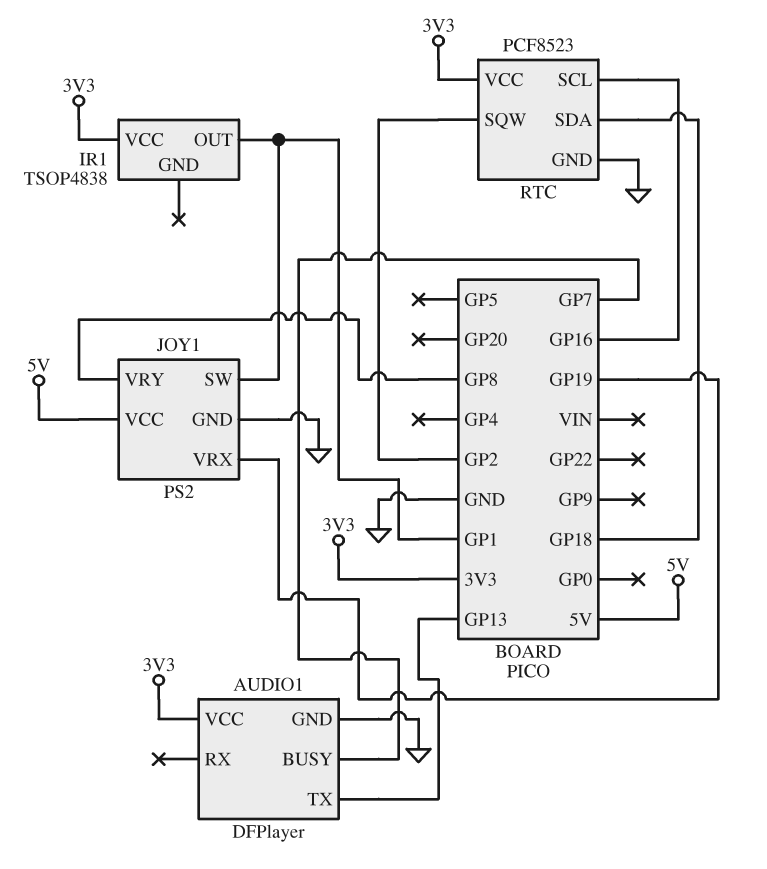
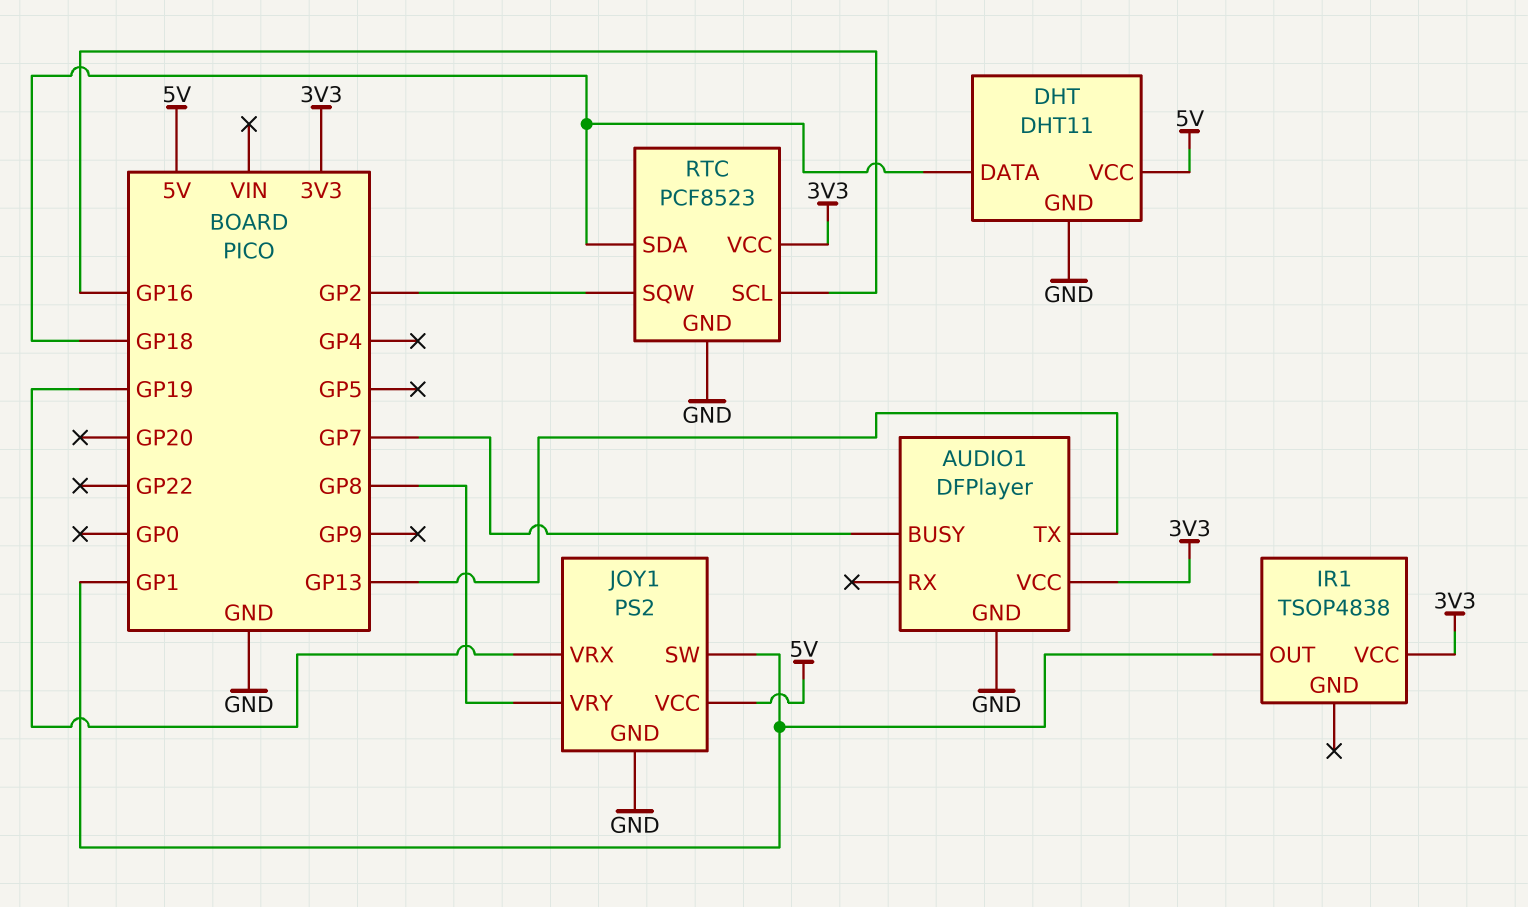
DHT: none -> DHT11
DHT pin DATA: none -> GP18
DHT pin GND: none -> GND
DHT pin VCC: none -> 5V

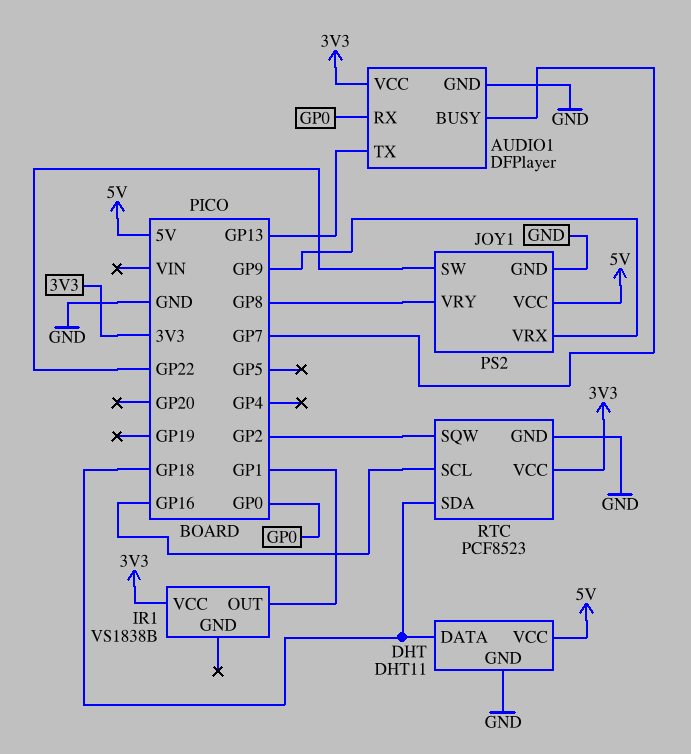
AUDIO1 pin RX: none -> GP0
IR1: TSOP4838 -> VS1838B
JOY1 pin SW: GP1 -> GP22
JOY1 pin VRX: GP19 -> GP9

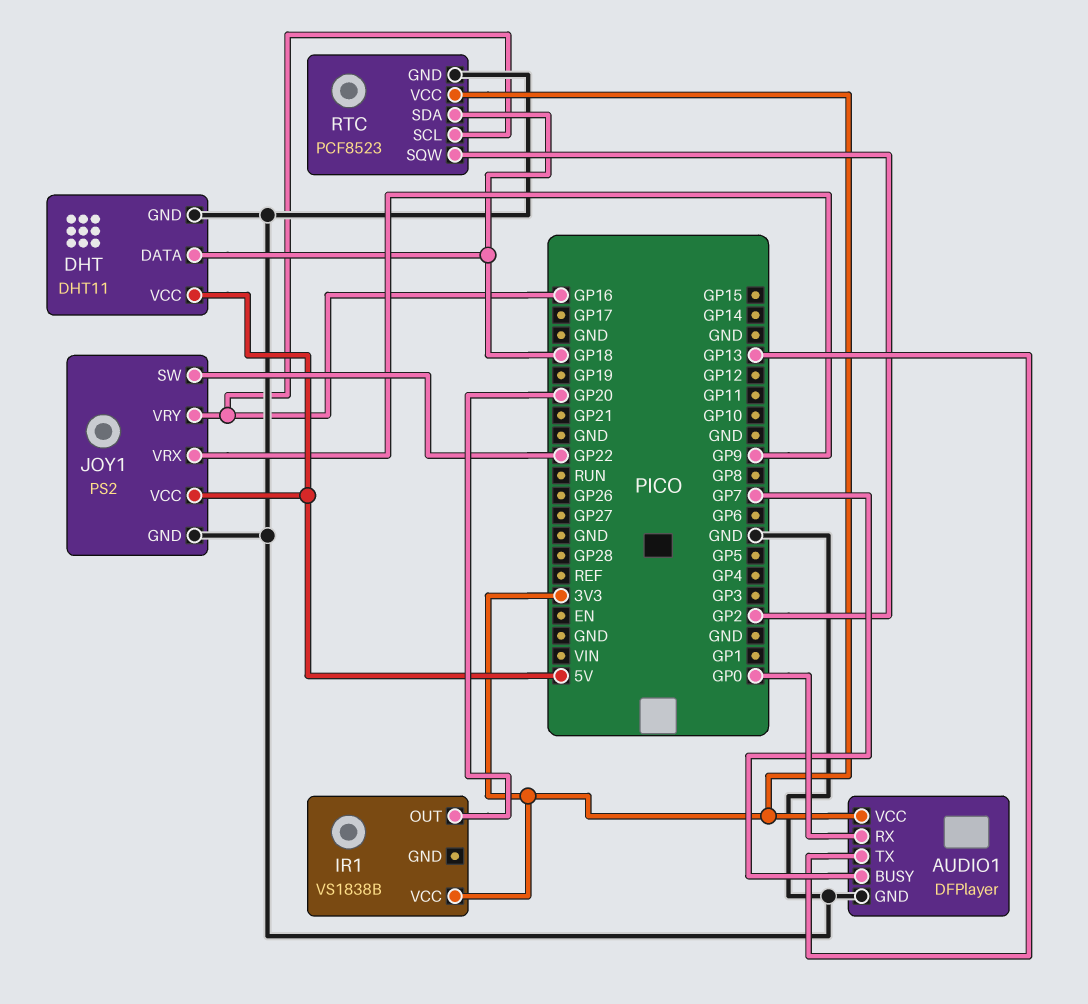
IR1 pin OUT: GP1 -> GP20
JOY1 pin VRY: GP8 -> GP16

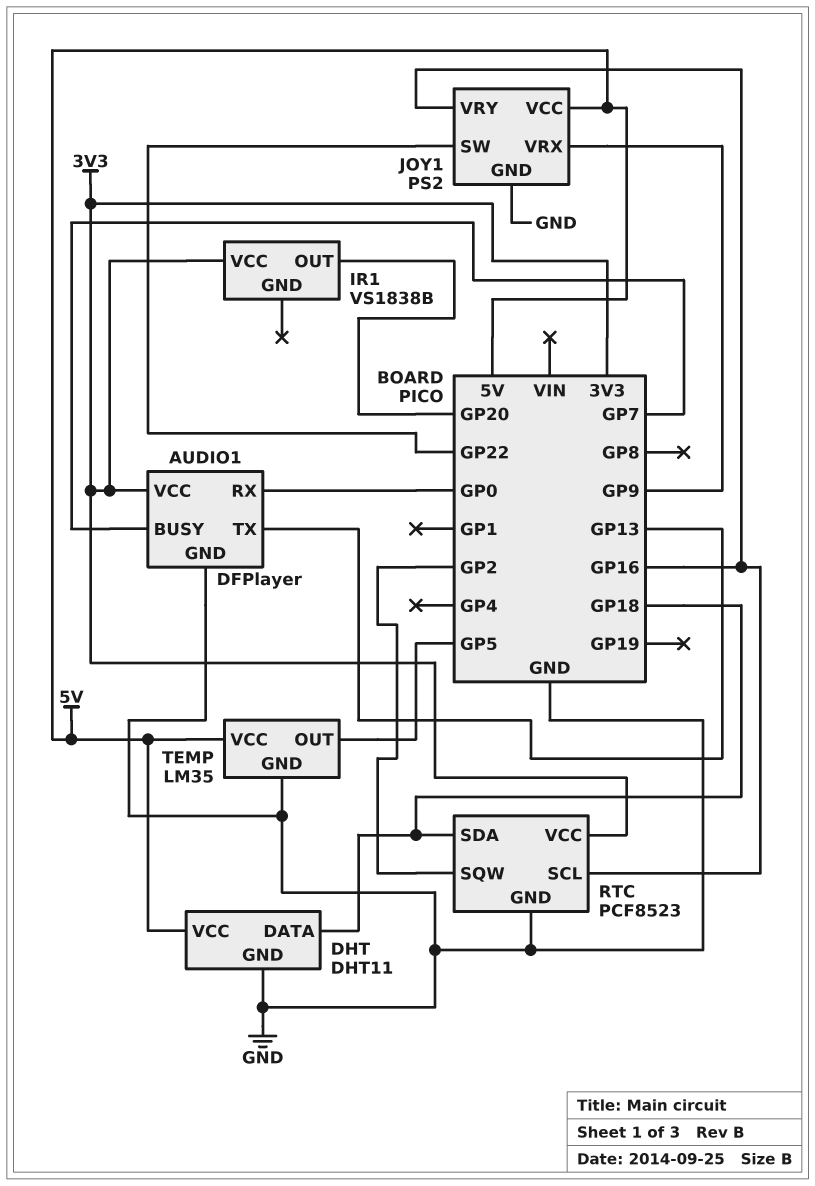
TEMP: none -> LM35
TEMP pin GND: none -> GND
TEMP pin OUT: none -> GP5
TEMP pin VCC: none -> 5V

